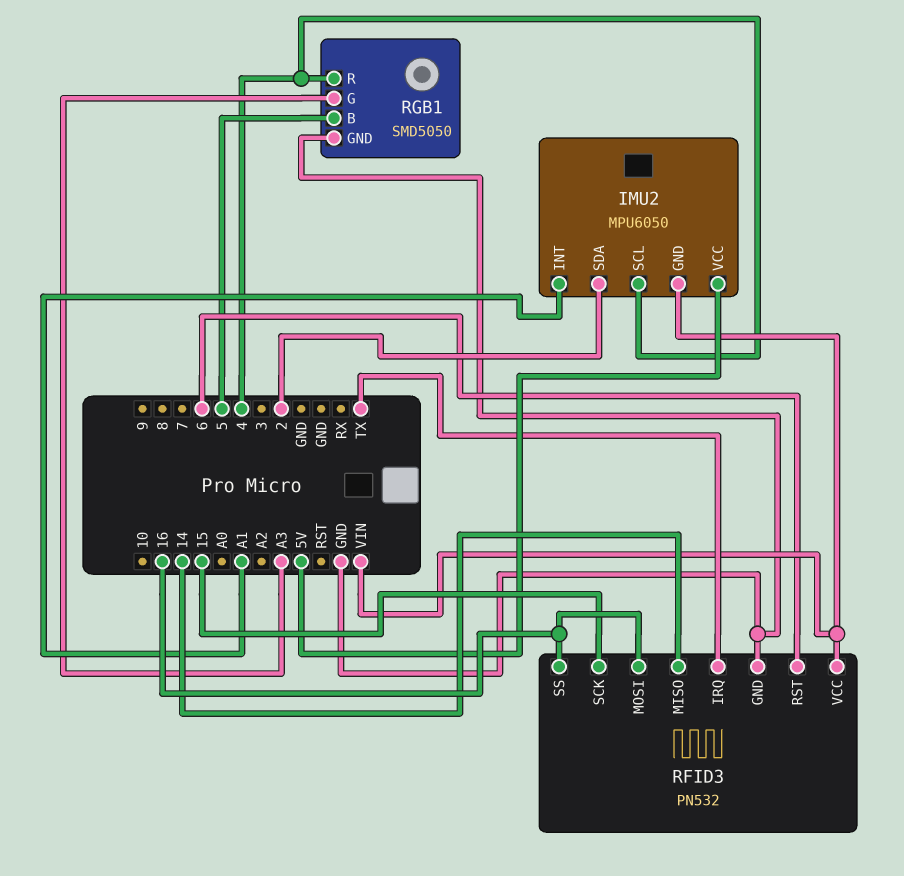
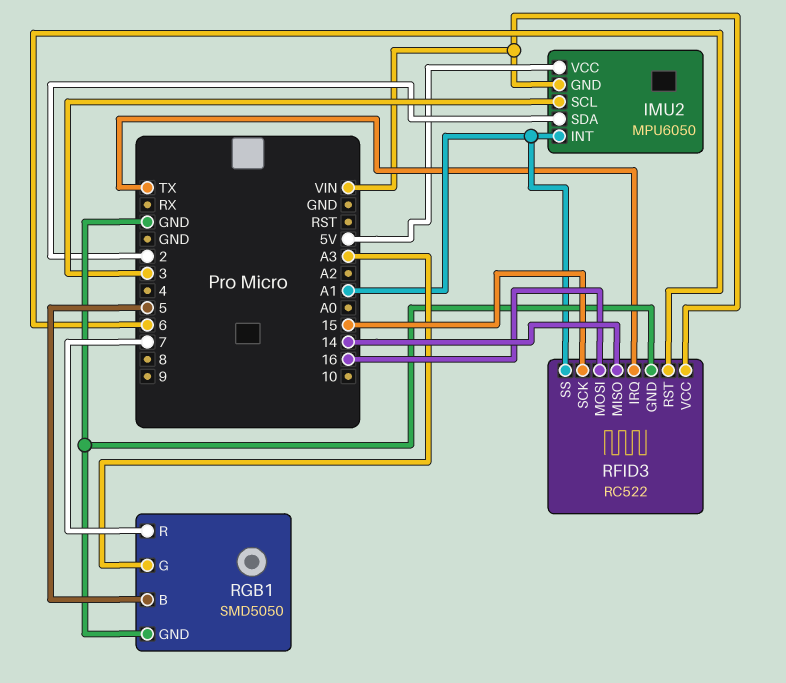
IMU2 pin SCL: 4 -> 3
RFID3: PN532 -> RC522
RFID3 pin SS: 16 -> A1
RGB1 pin R: 4 -> 7

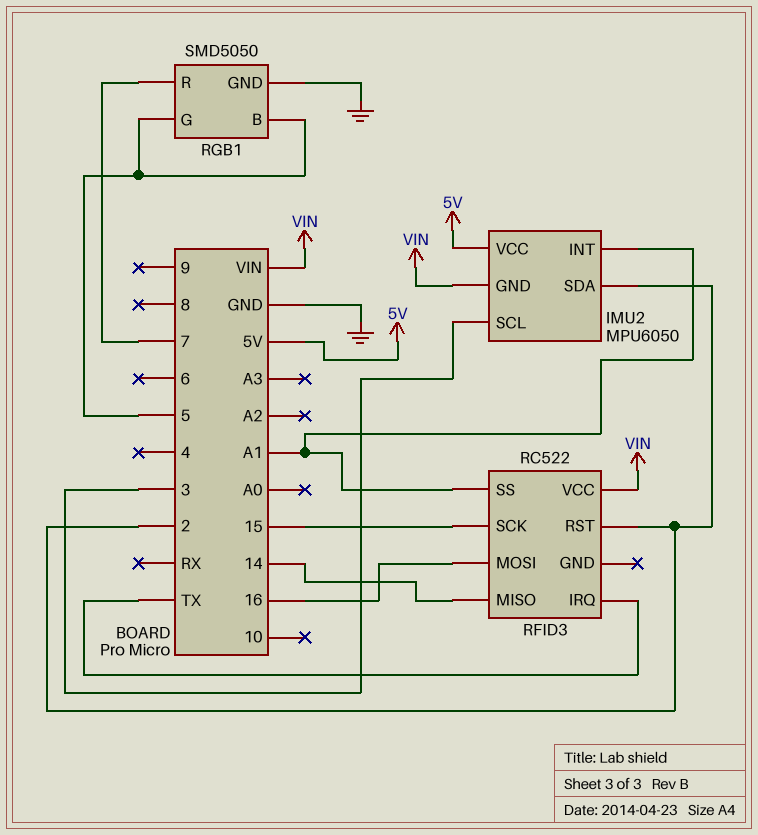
RFID3 pin GND: GND -> none
RFID3 pin RST: 6 -> 2
RGB1 pin G: A3 -> 5

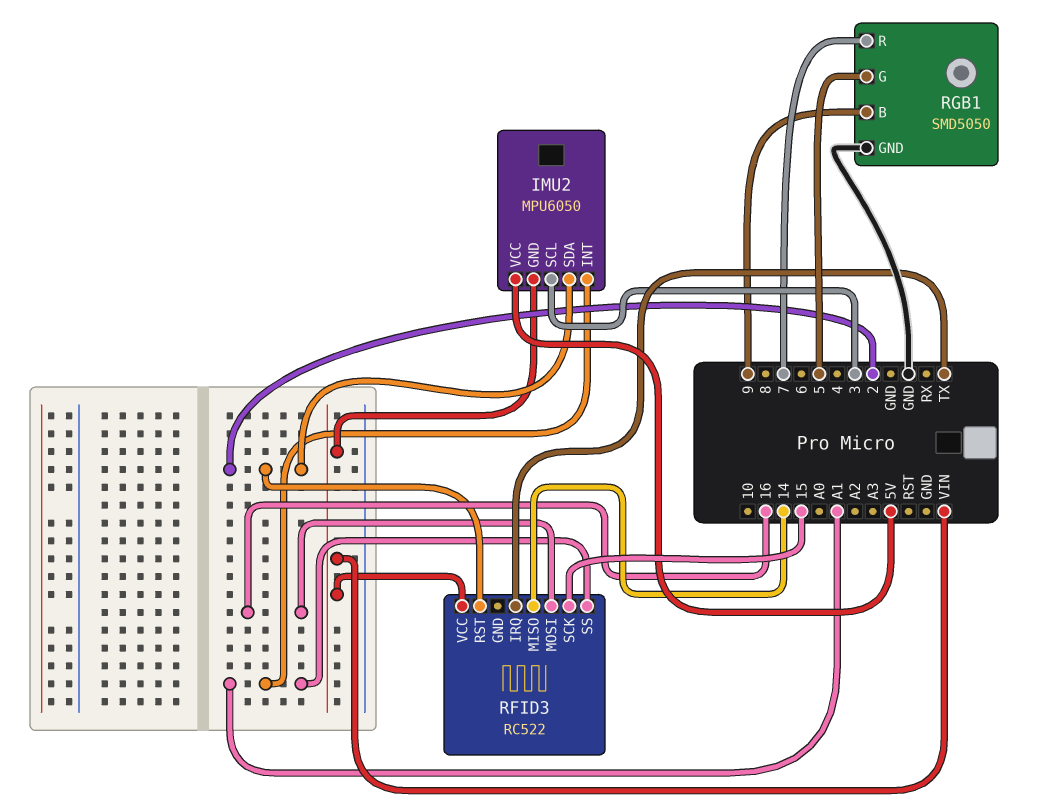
RGB1 pin B: 5 -> 9

